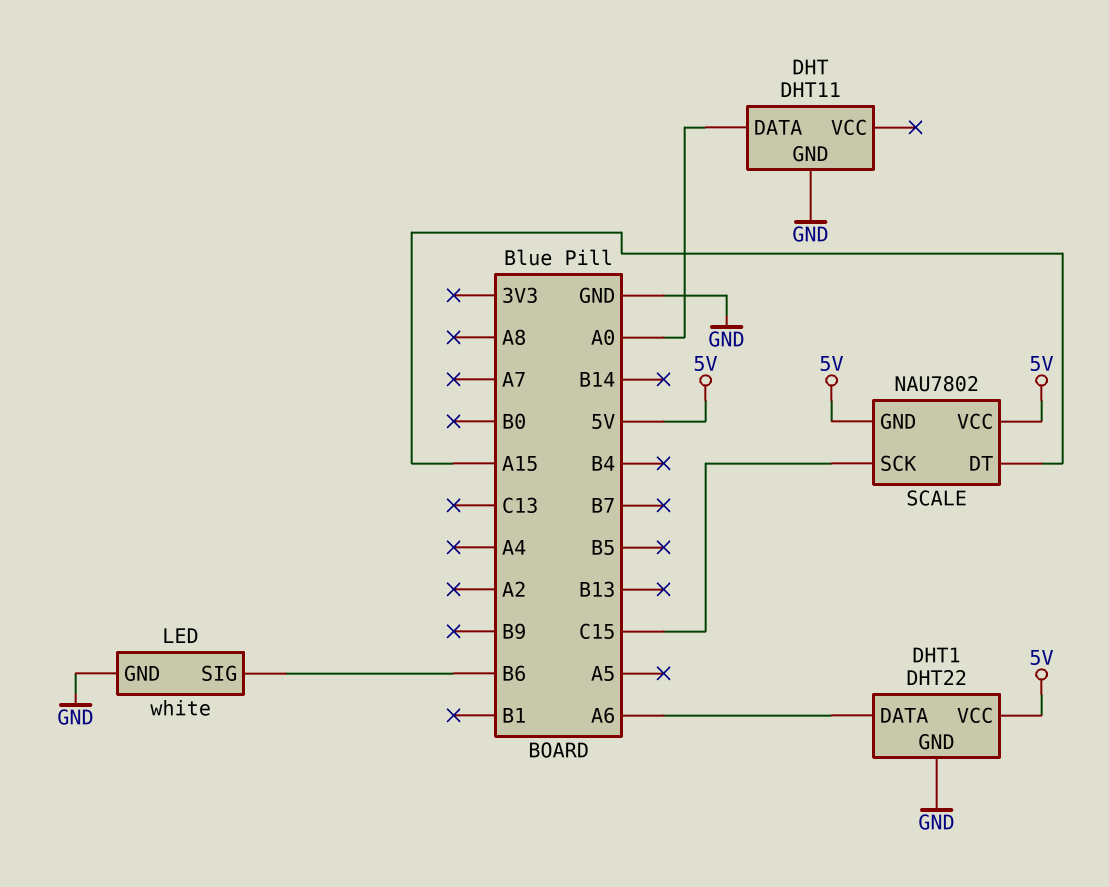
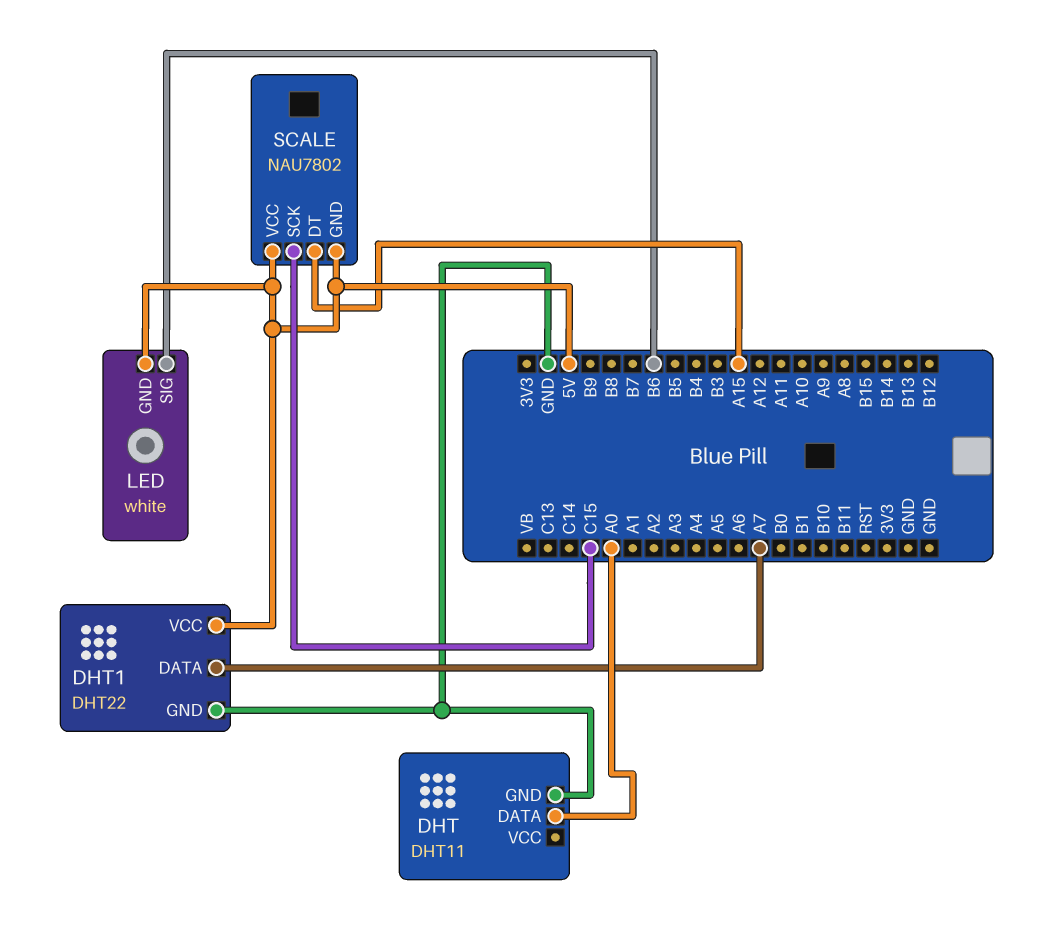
DHT1 pin DATA: A6 -> A7
LED pin GND: GND -> 5V

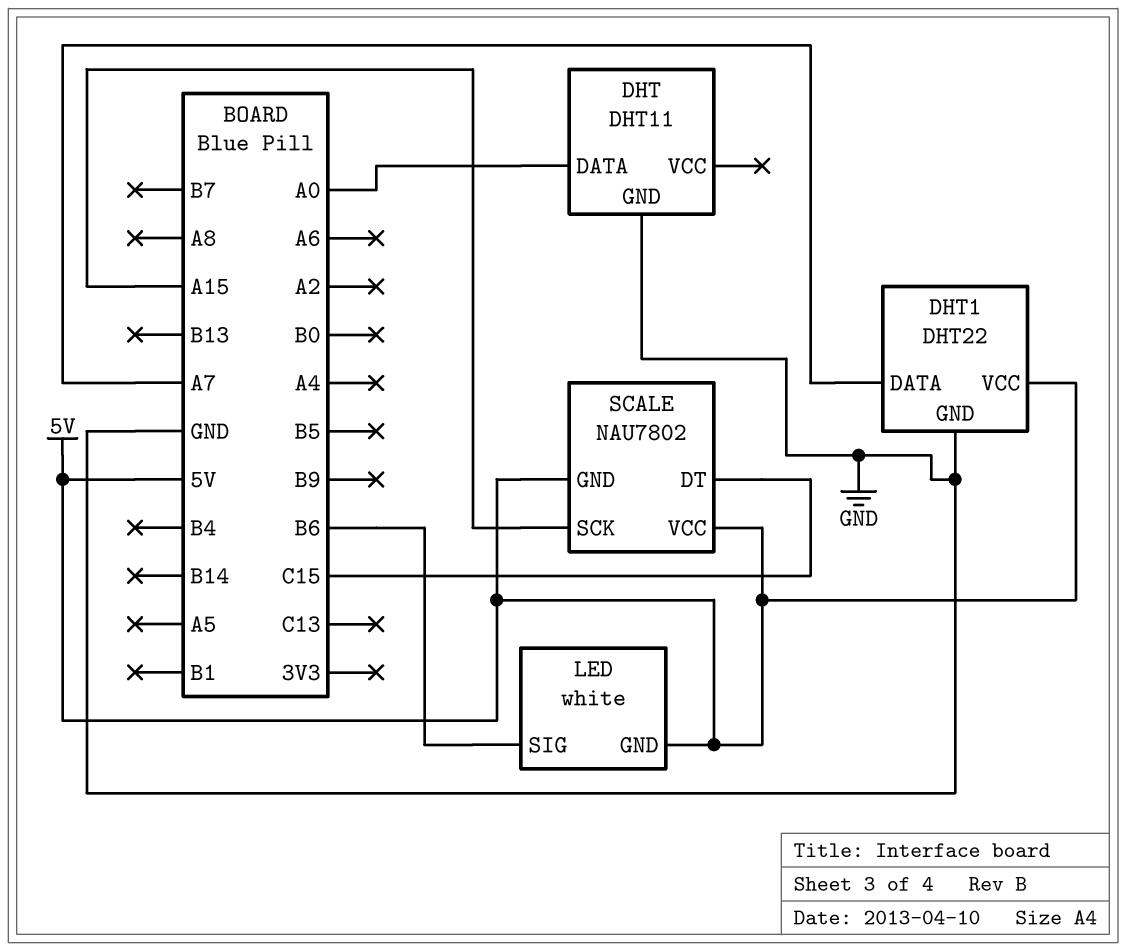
SCALE pin DT: A15 -> C15
SCALE pin SCK: C15 -> A15

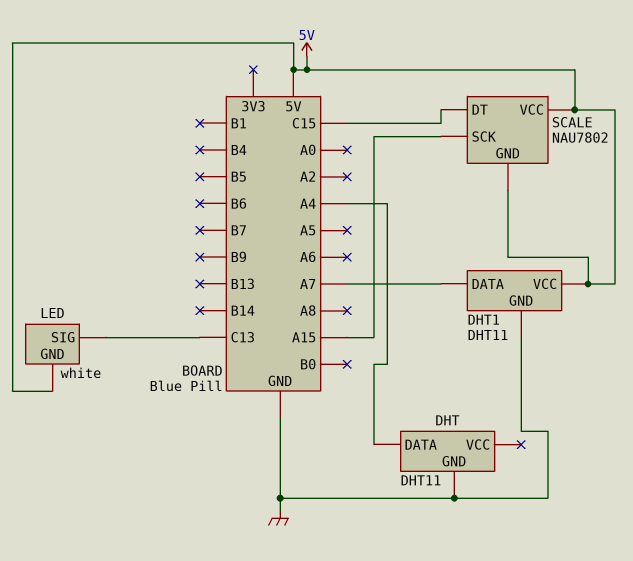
DHT pin DATA: A0 -> A4
DHT1: DHT22 -> DHT11
LED pin SIG: B6 -> C13

